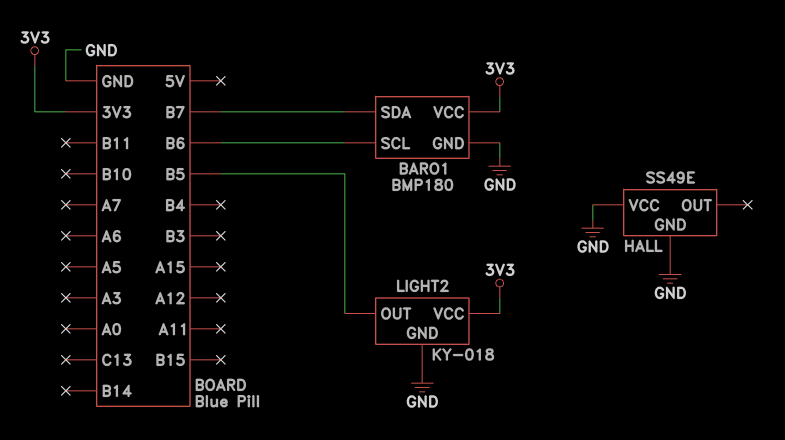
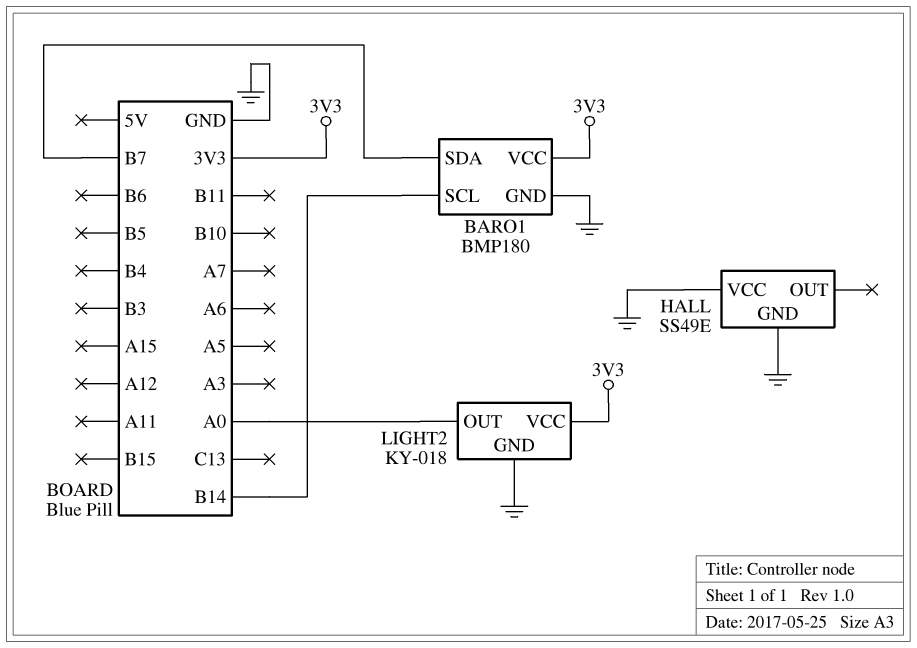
BARO1 pin SCL: B6 -> B14
LIGHT2 pin OUT: B5 -> A0

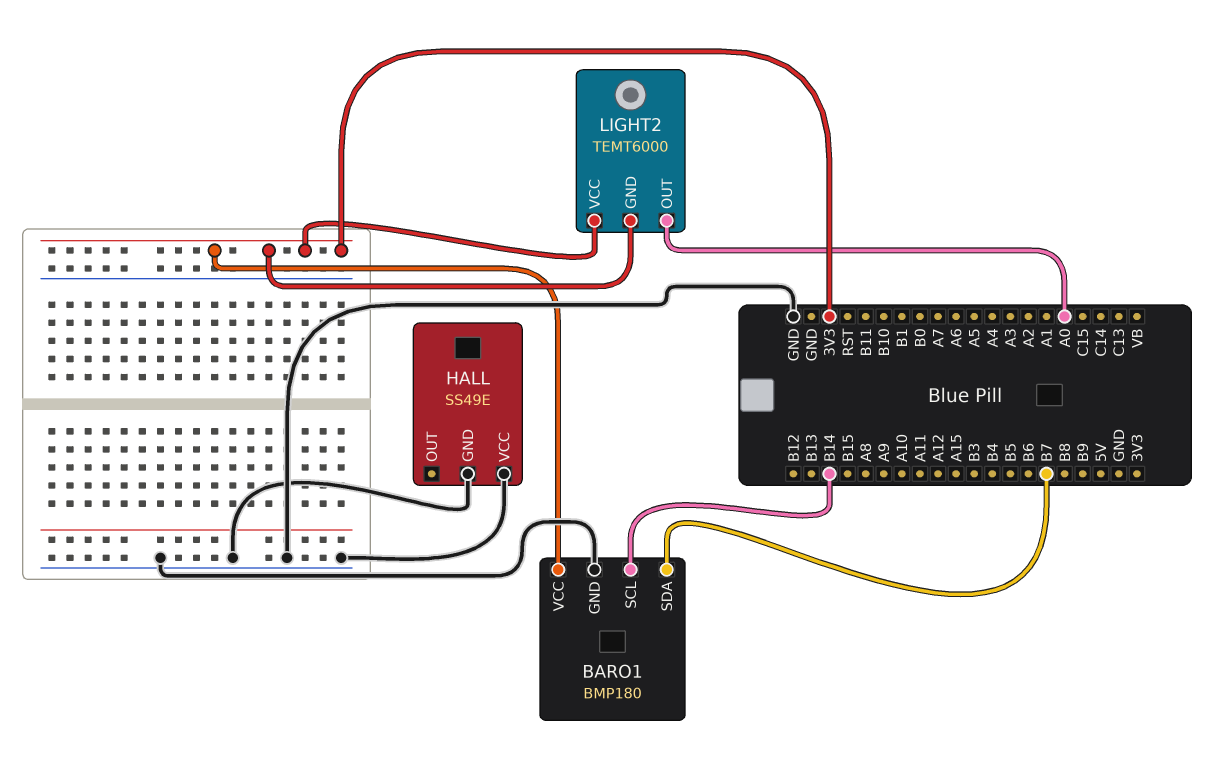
LIGHT2: KY-018 -> TEMT6000
LIGHT2 pin GND: GND -> 3V3

